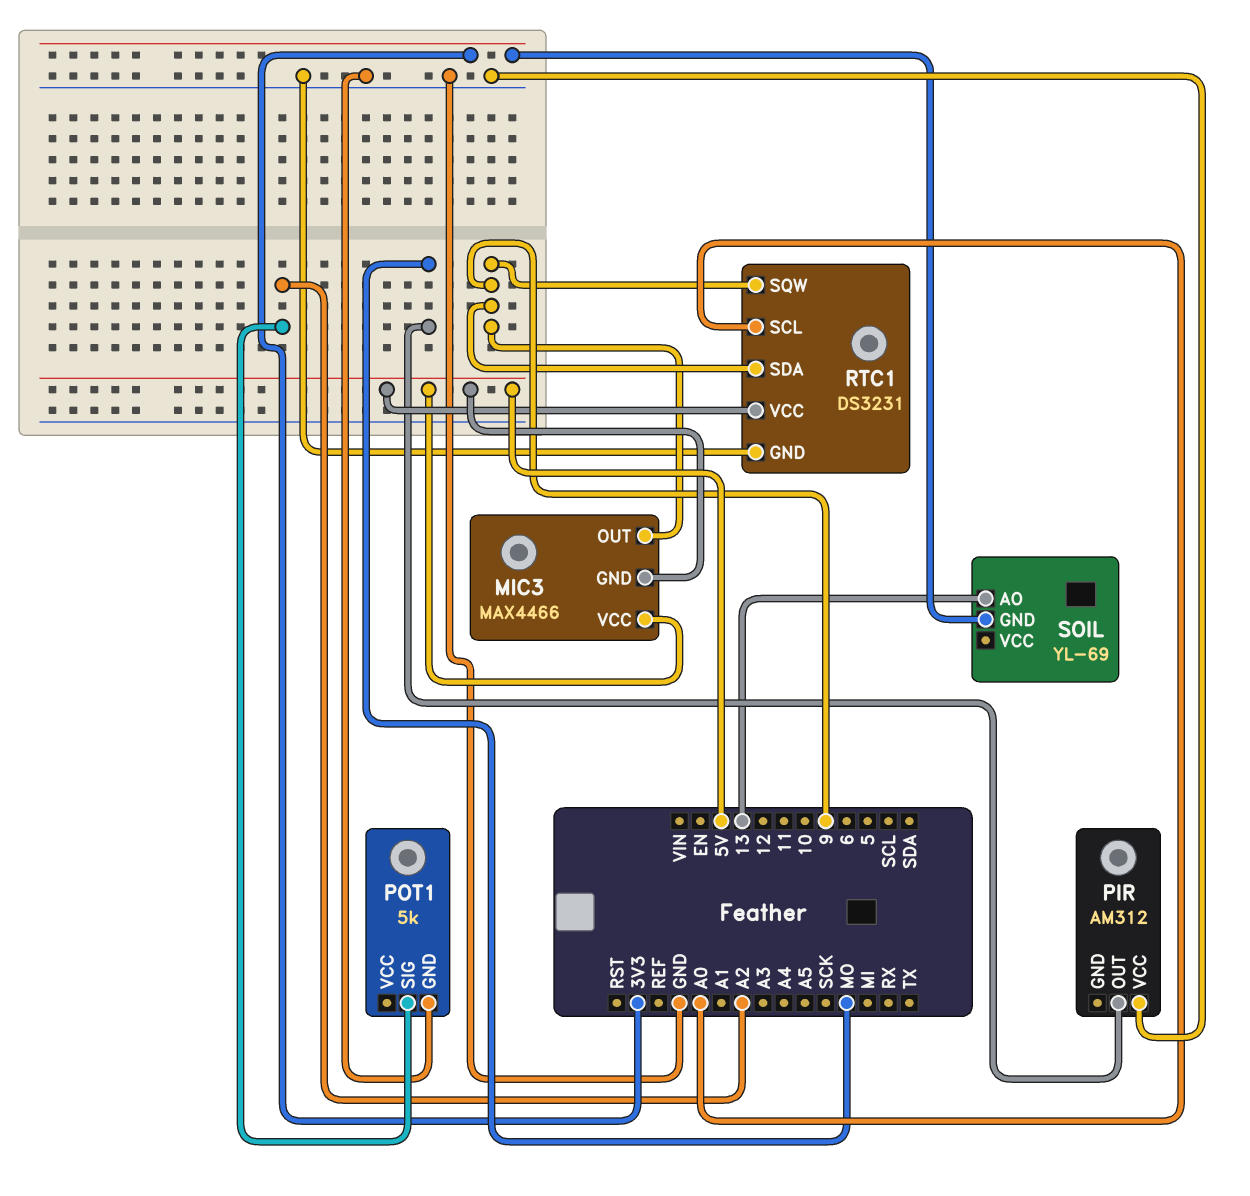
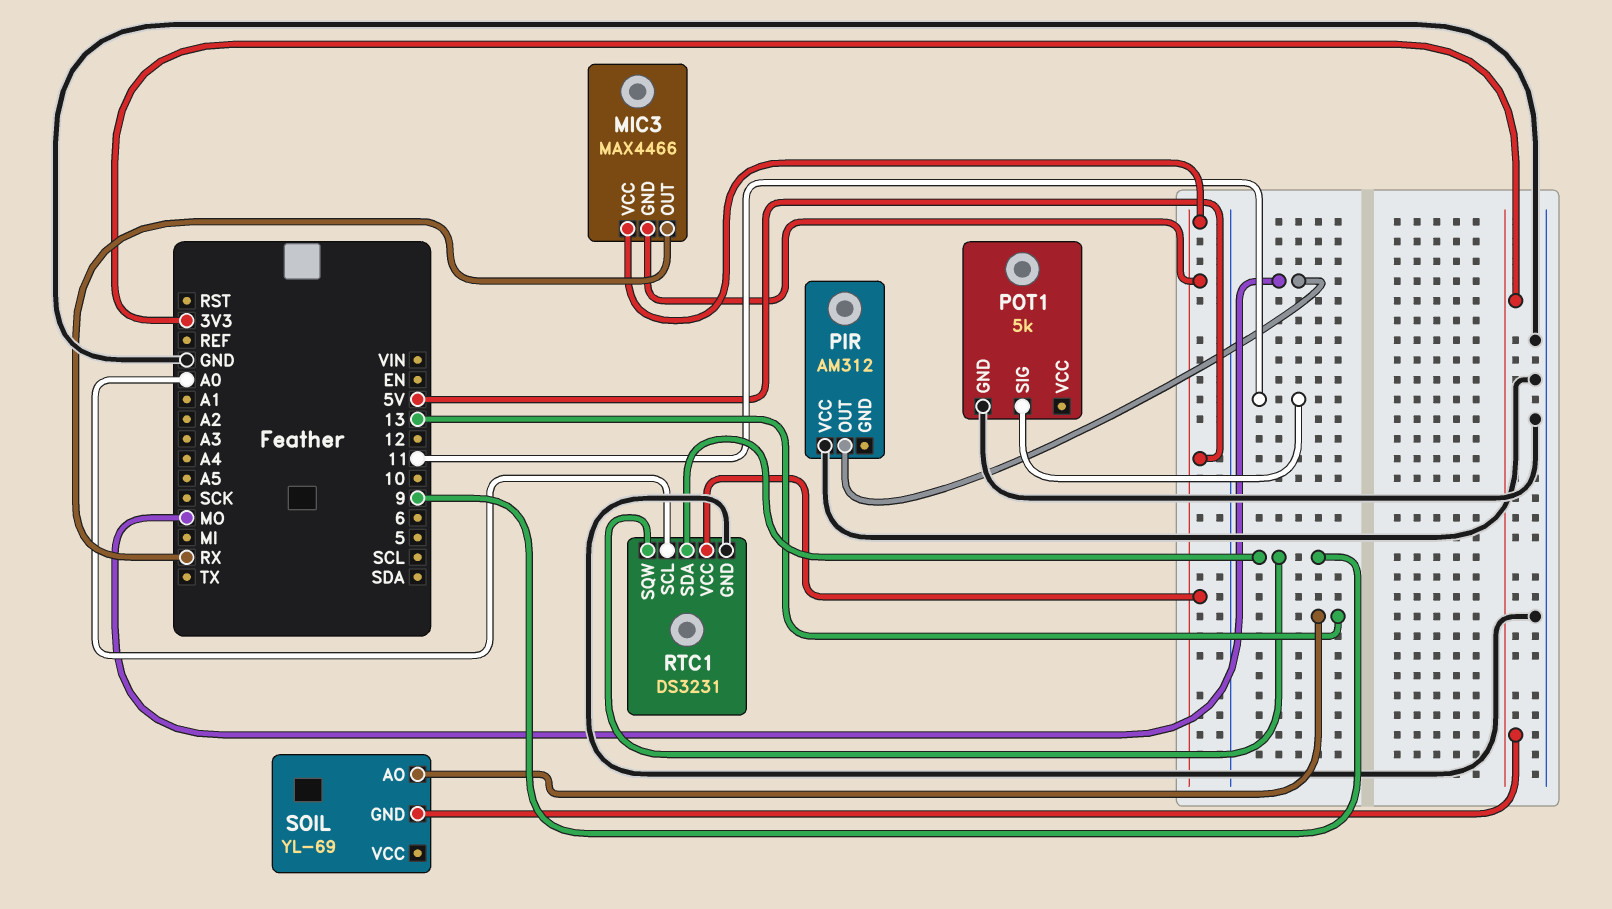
MIC3 pin OUT: 9 -> RX
POT1 pin SIG: A2 -> 11

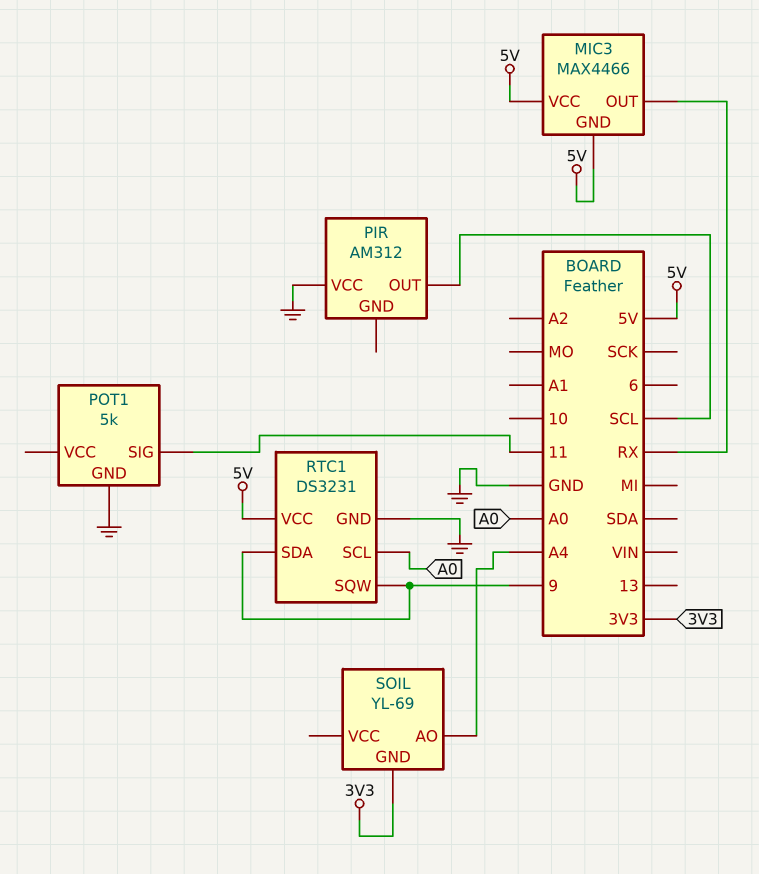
PIR pin OUT: MO -> SCL
SOIL pin AO: 13 -> A4

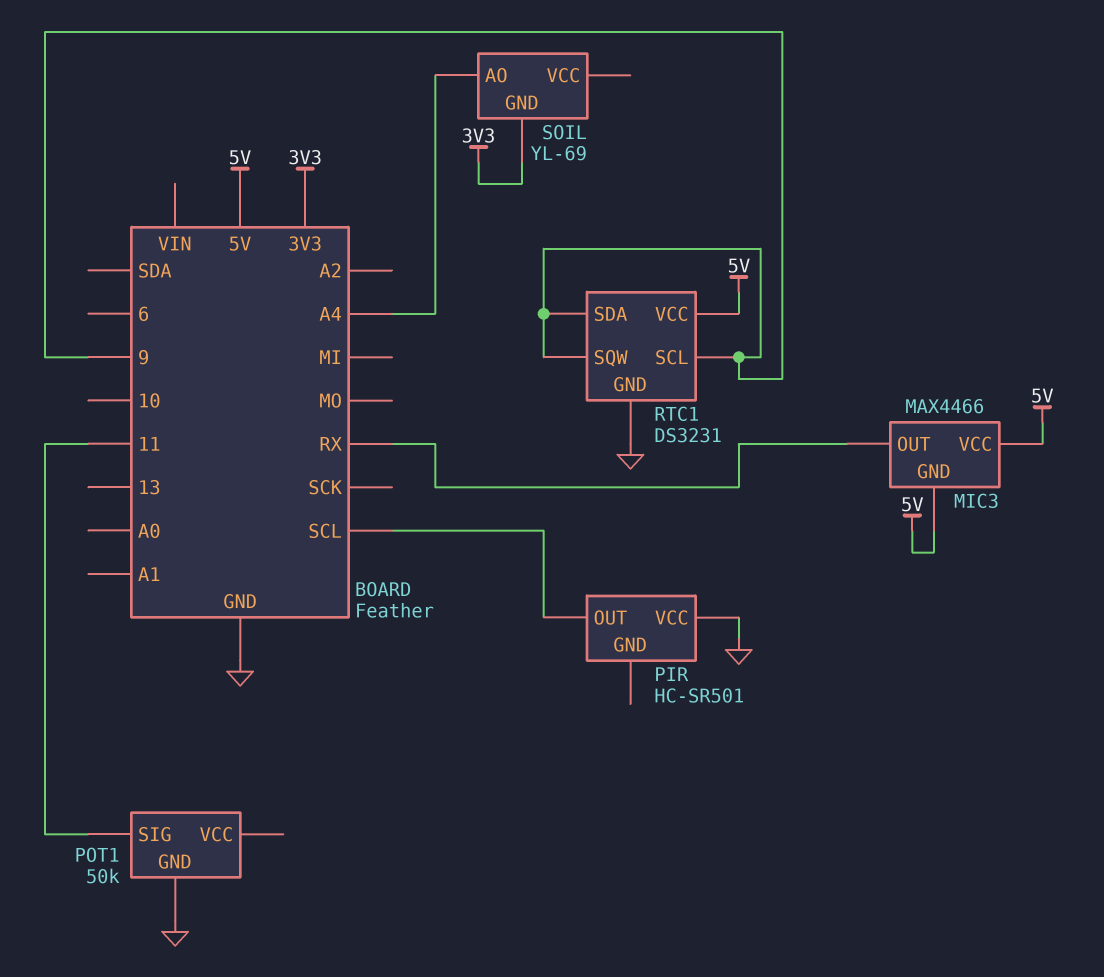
PIR: AM312 -> HC-SR501
POT1: 5k -> 50k
RTC1 pin SCL: A0 -> 9

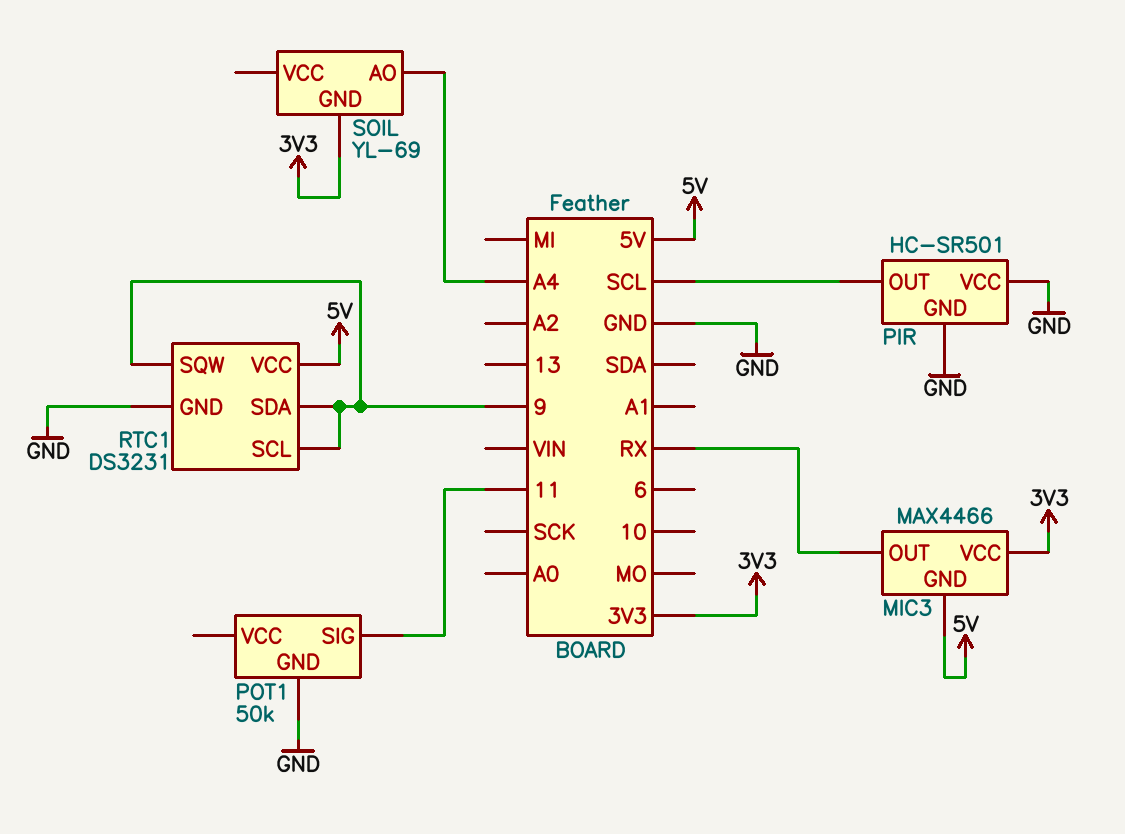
MIC3 pin VCC: 5V -> 3V3
PIR pin GND: none -> GND

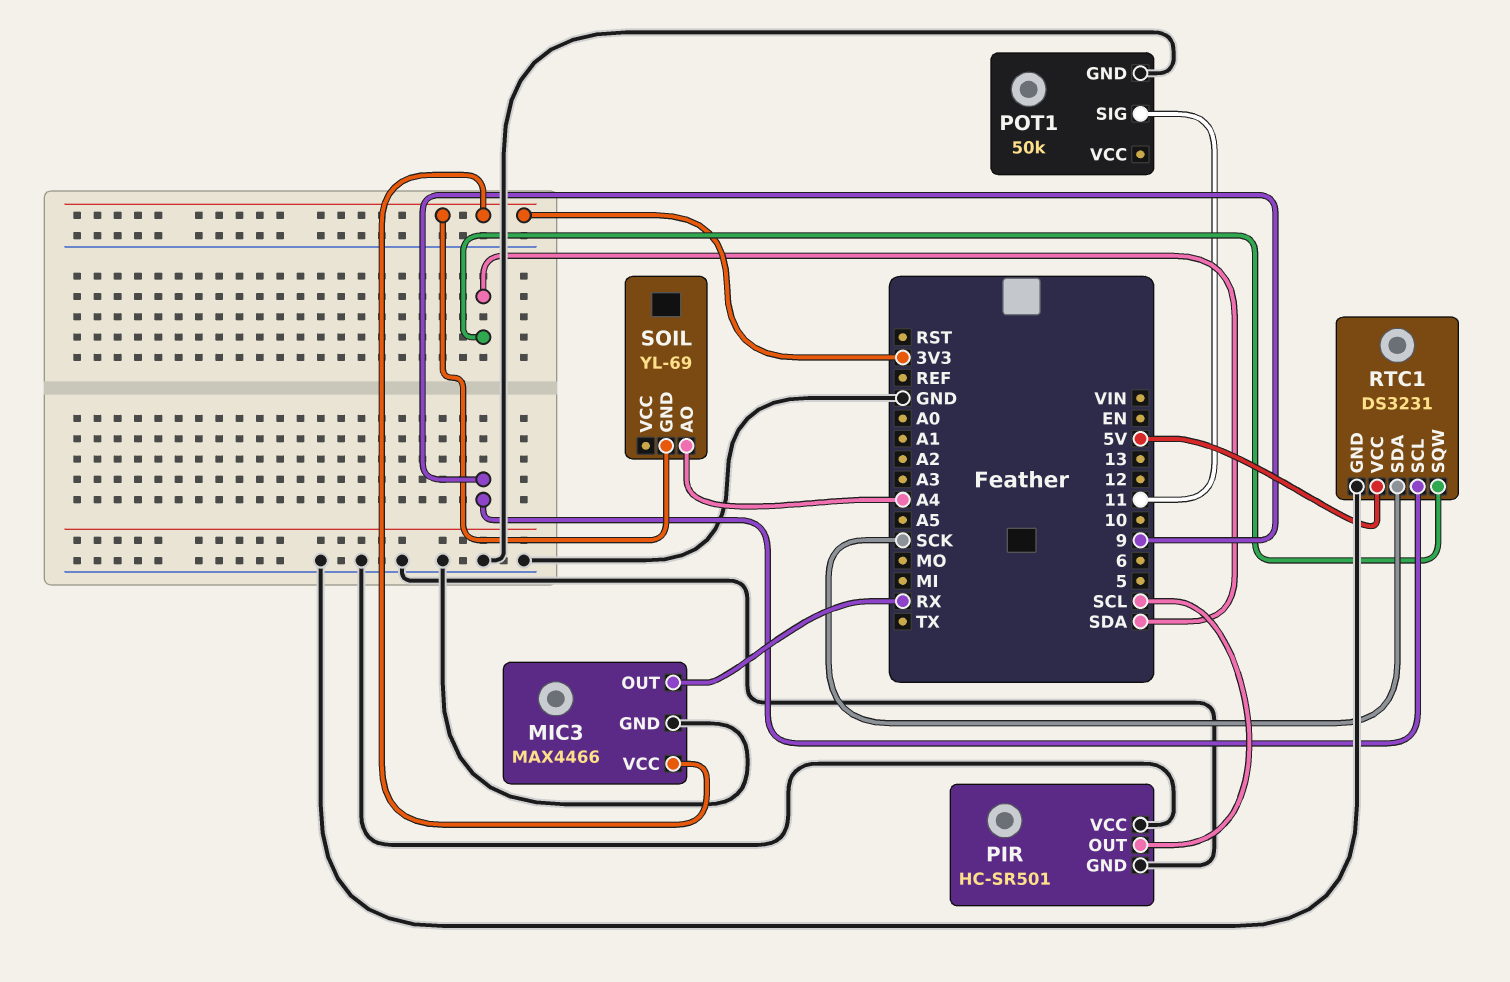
MIC3 pin GND: 5V -> GND
RTC1 pin SDA: 9 -> SCK
RTC1 pin SQW: 9 -> SDA

